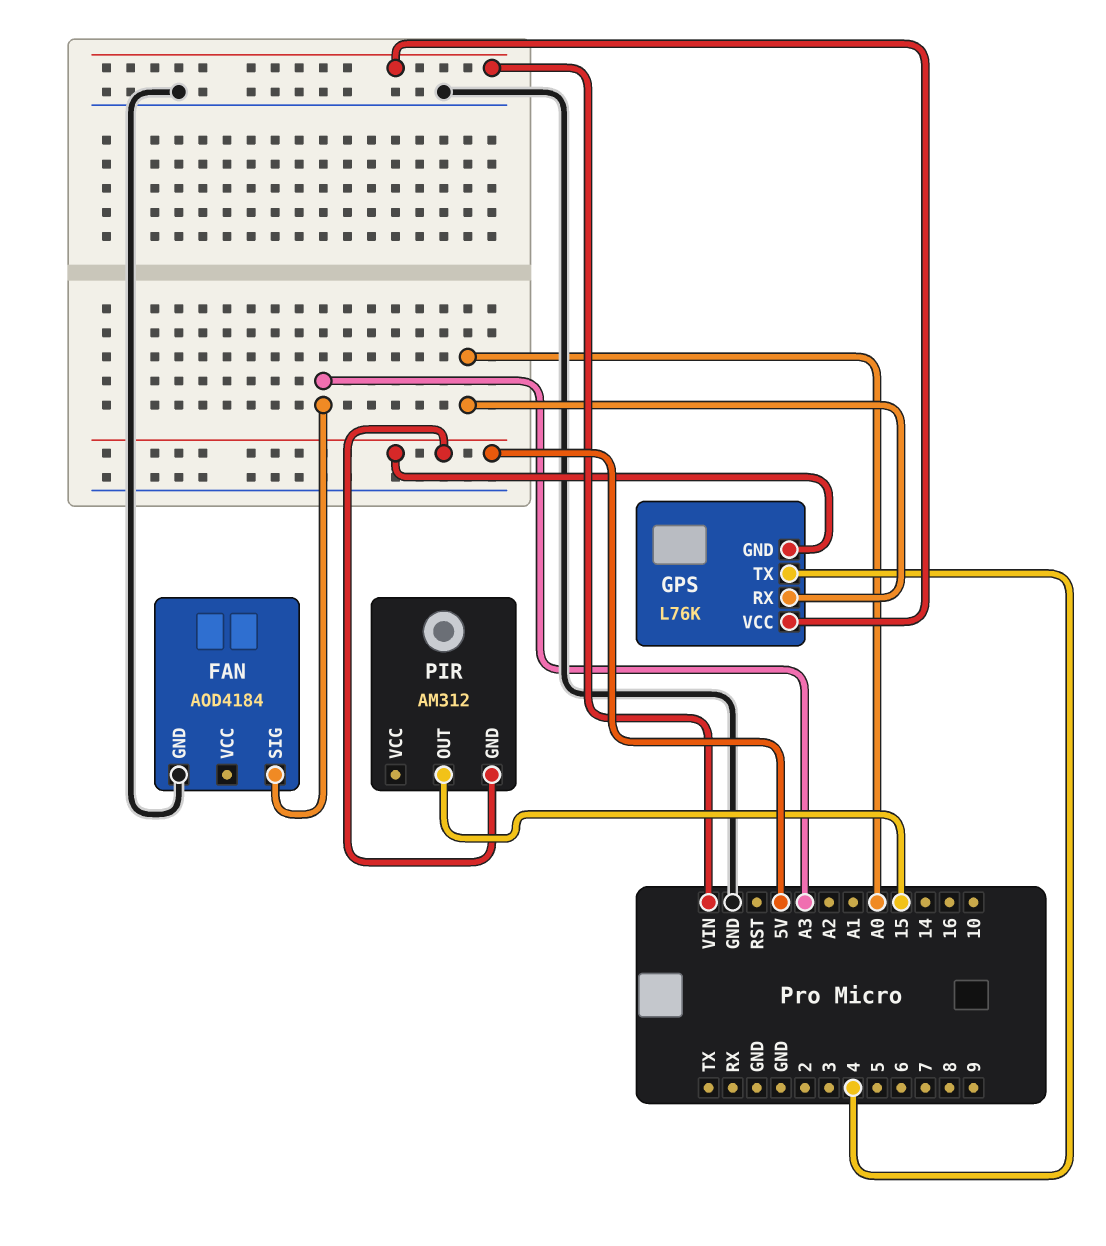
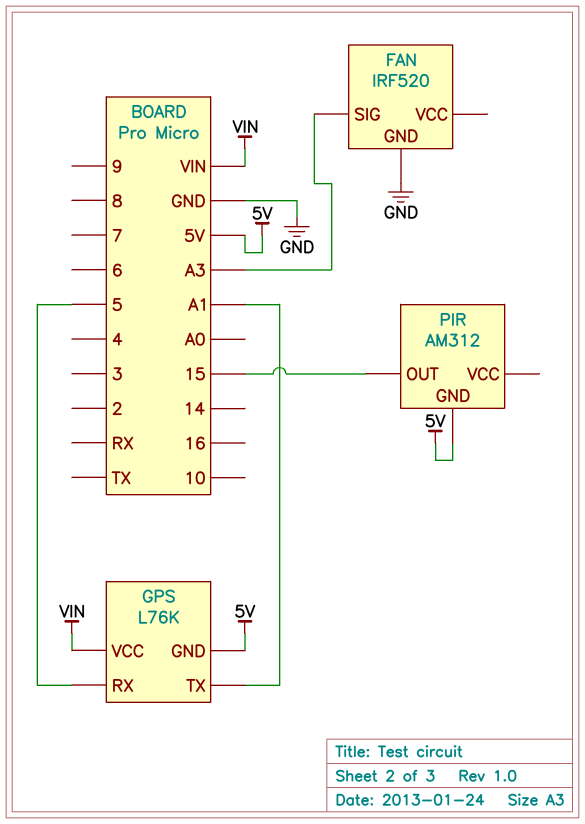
FAN: AOD4184 -> IRF520
GPS pin RX: A0 -> 5
GPS pin TX: 4 -> A1

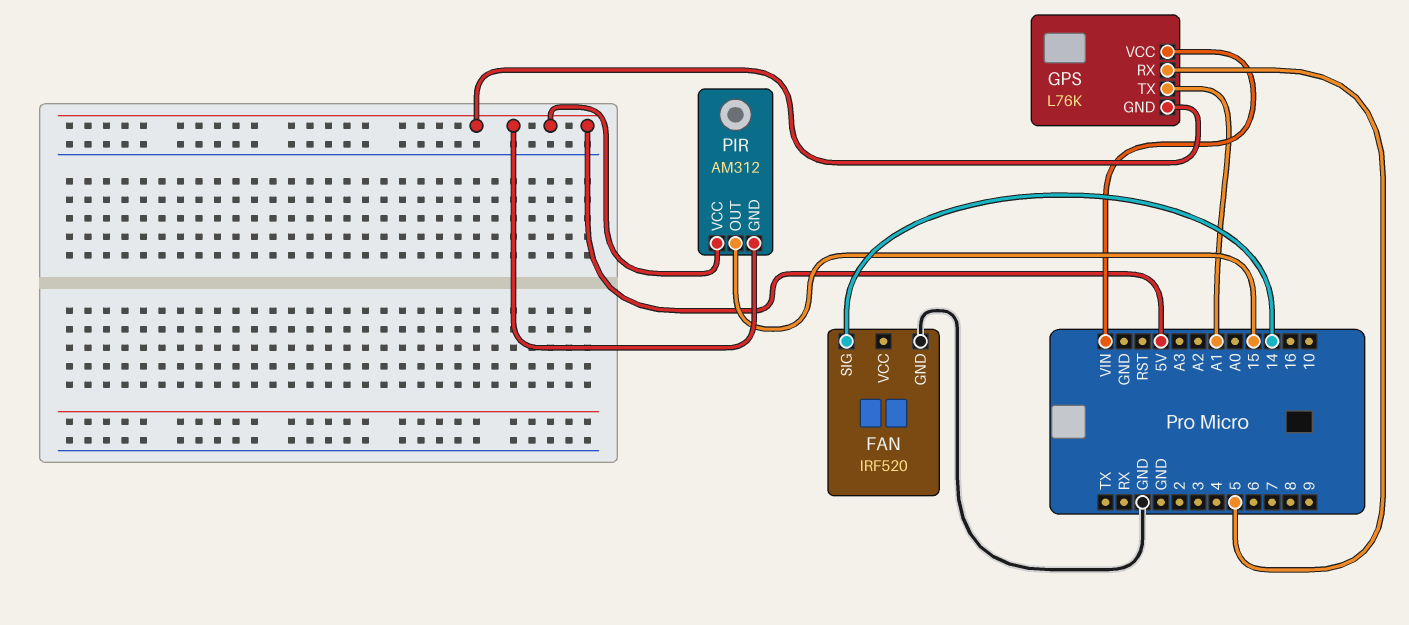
FAN pin SIG: A3 -> 14
PIR pin VCC: none -> 5V

